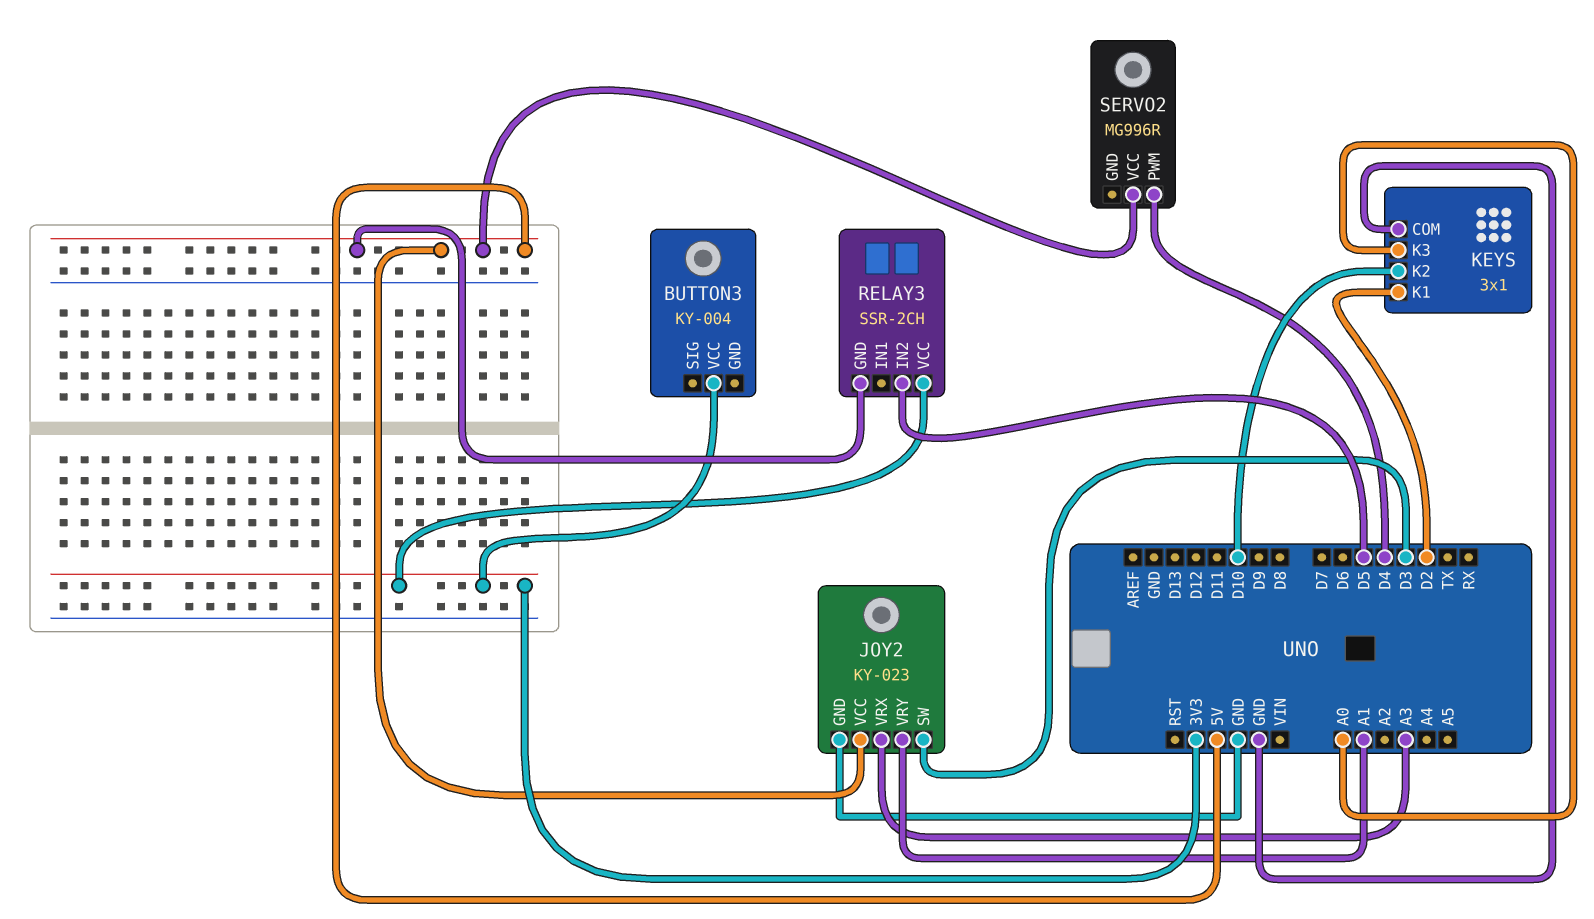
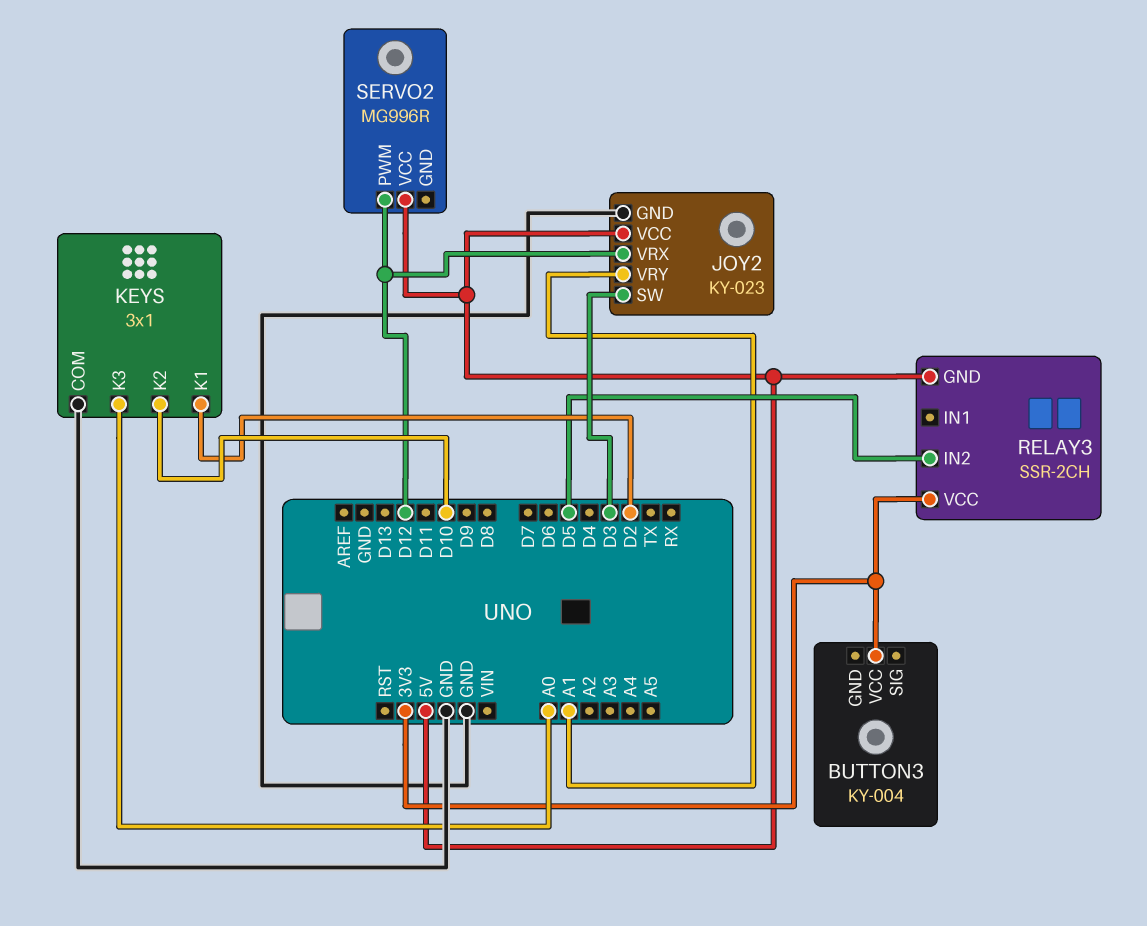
JOY2 pin VRX: A3 -> D12
SERVO2 pin PWM: D4 -> D12

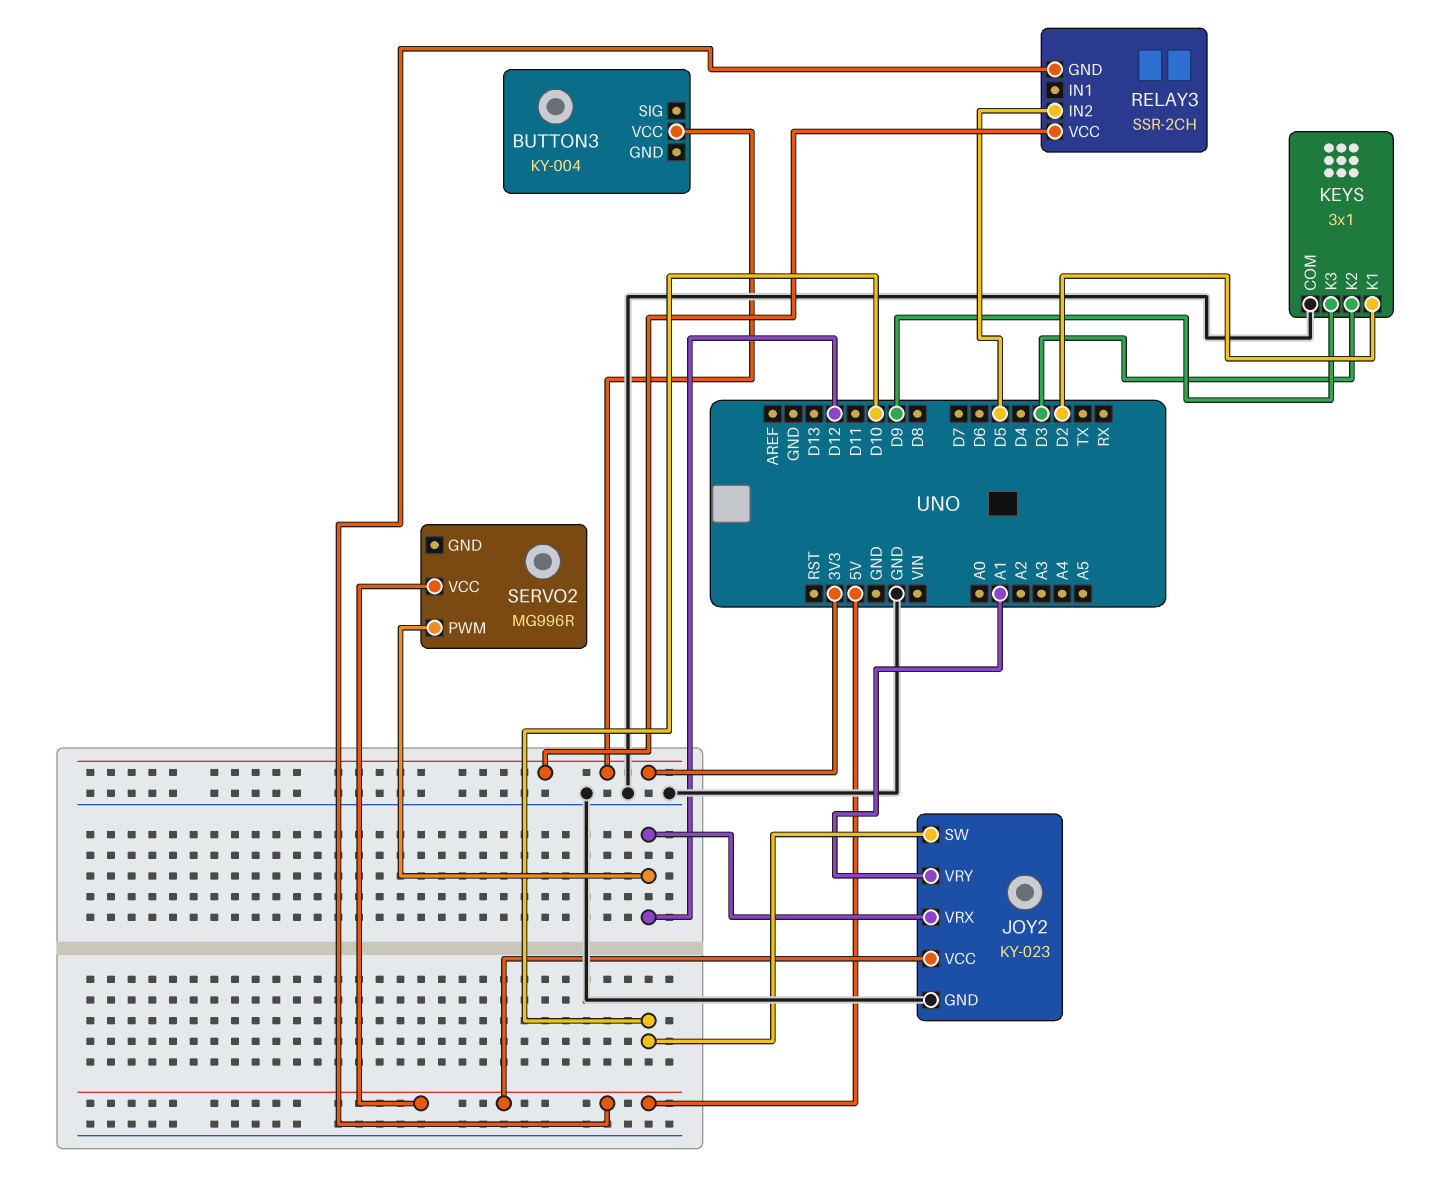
JOY2 pin SW: D3 -> D10
KEYS pin K2: D10 -> D3
KEYS pin K3: A0 -> D9

